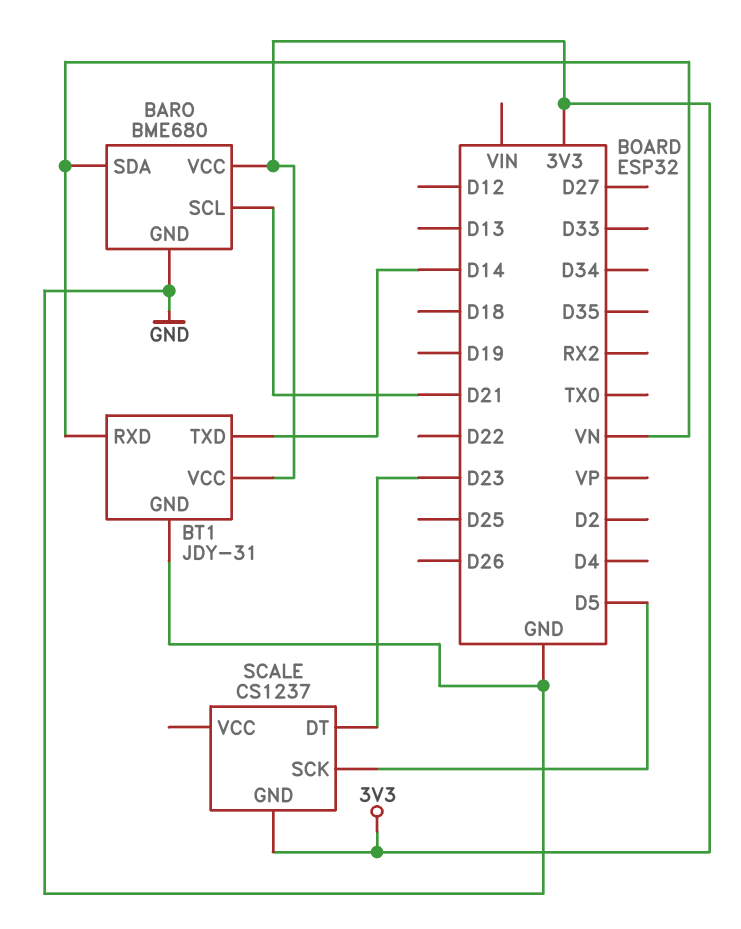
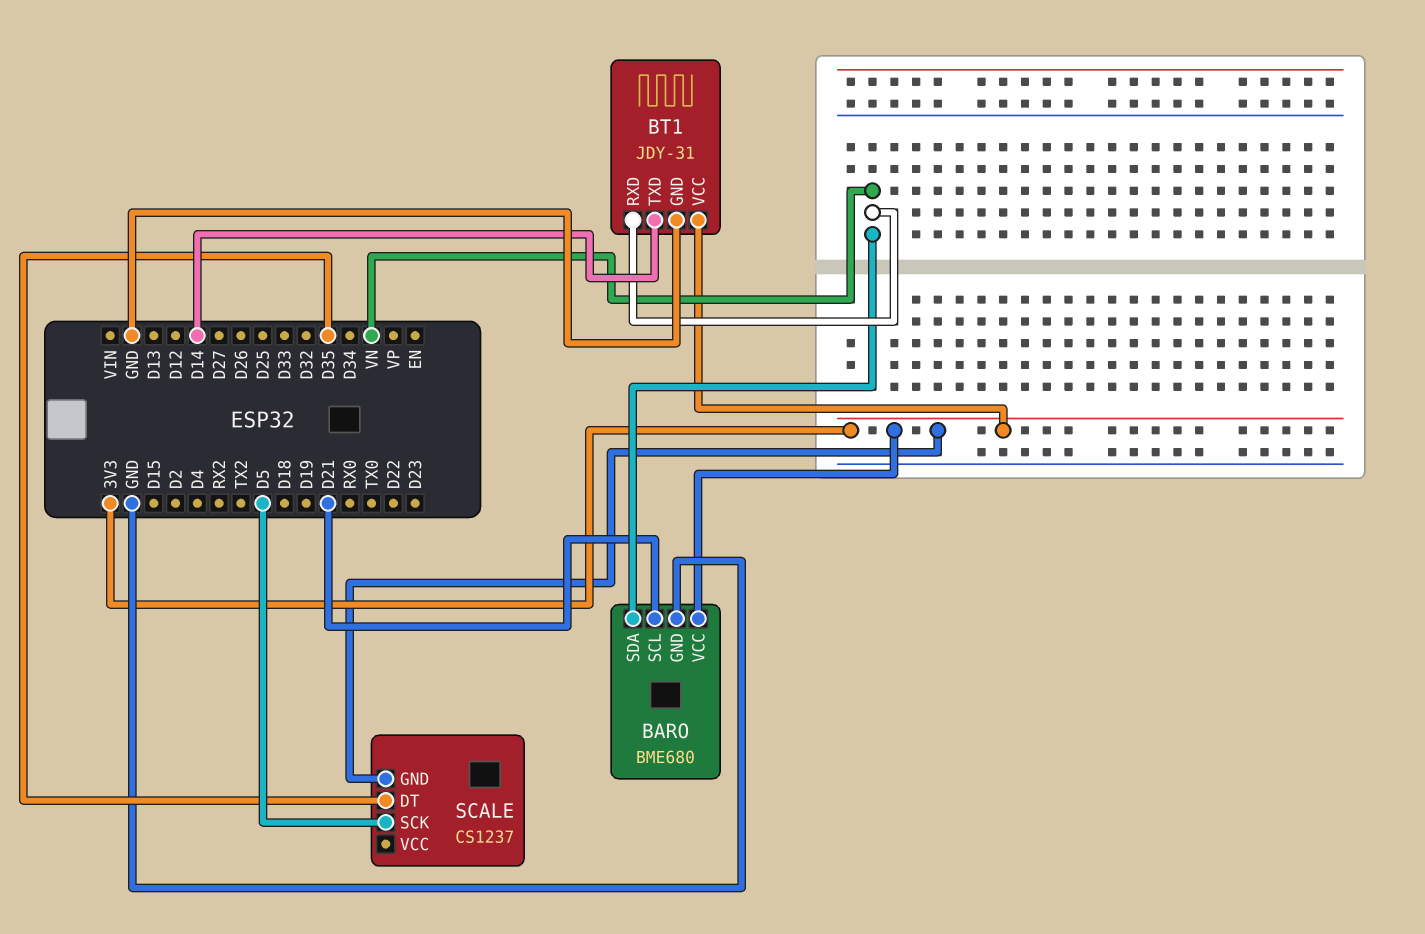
SCALE pin DT: D23 -> D35

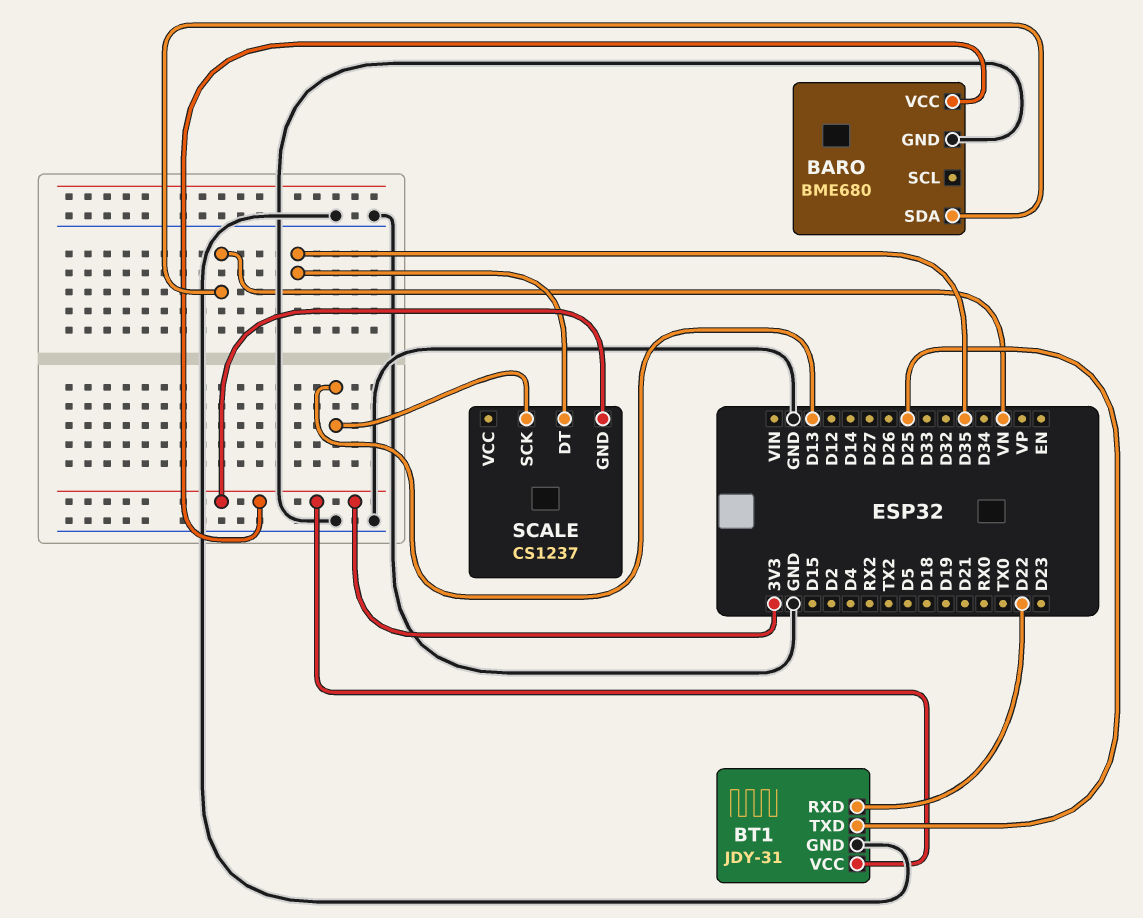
BARO pin SCL: D21 -> none
BT1 pin RXD: VN -> D22
BT1 pin TXD: D14 -> D25
SCALE pin SCK: D5 -> D13

